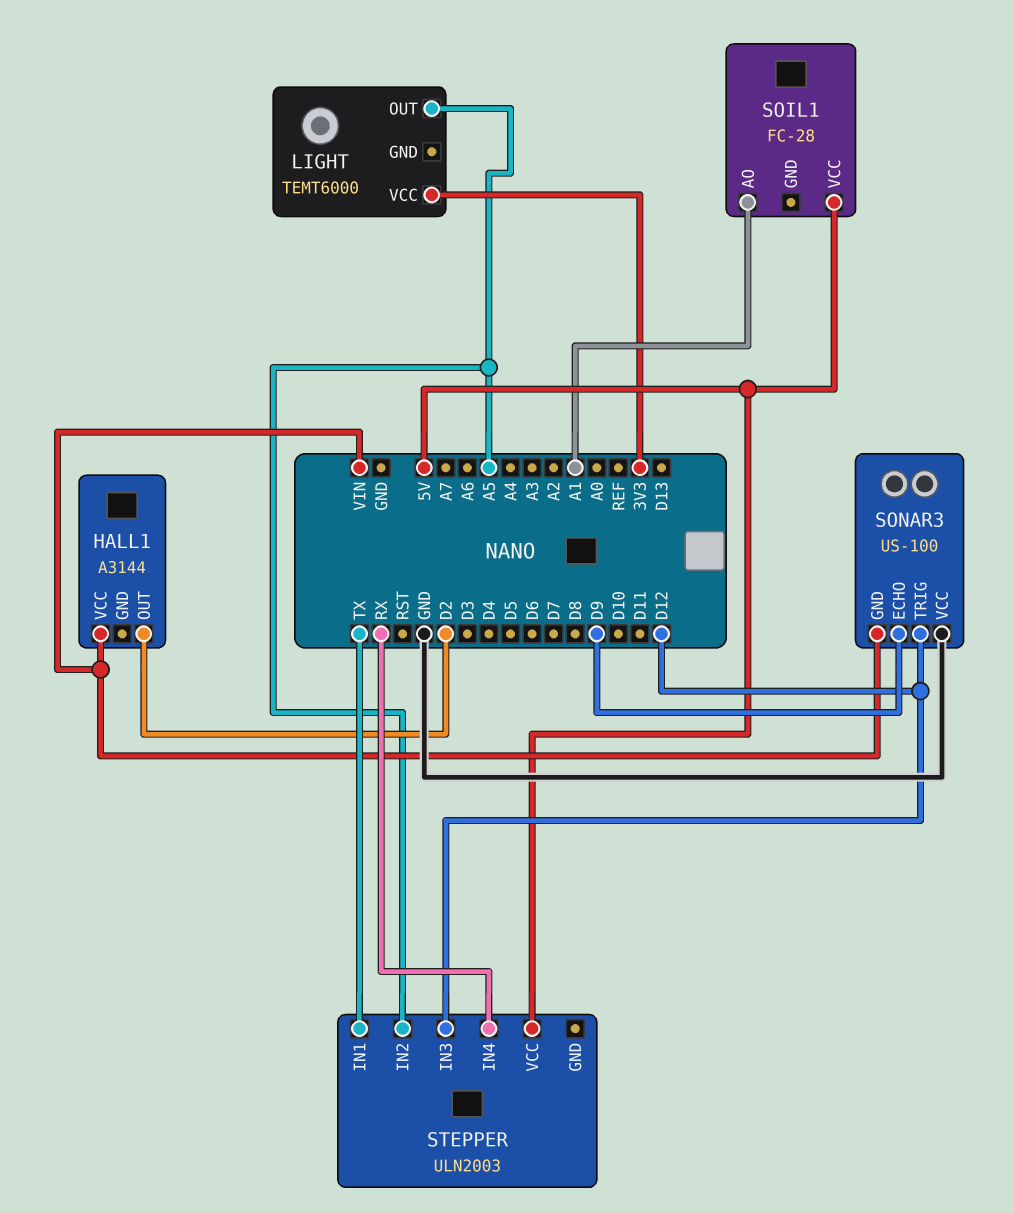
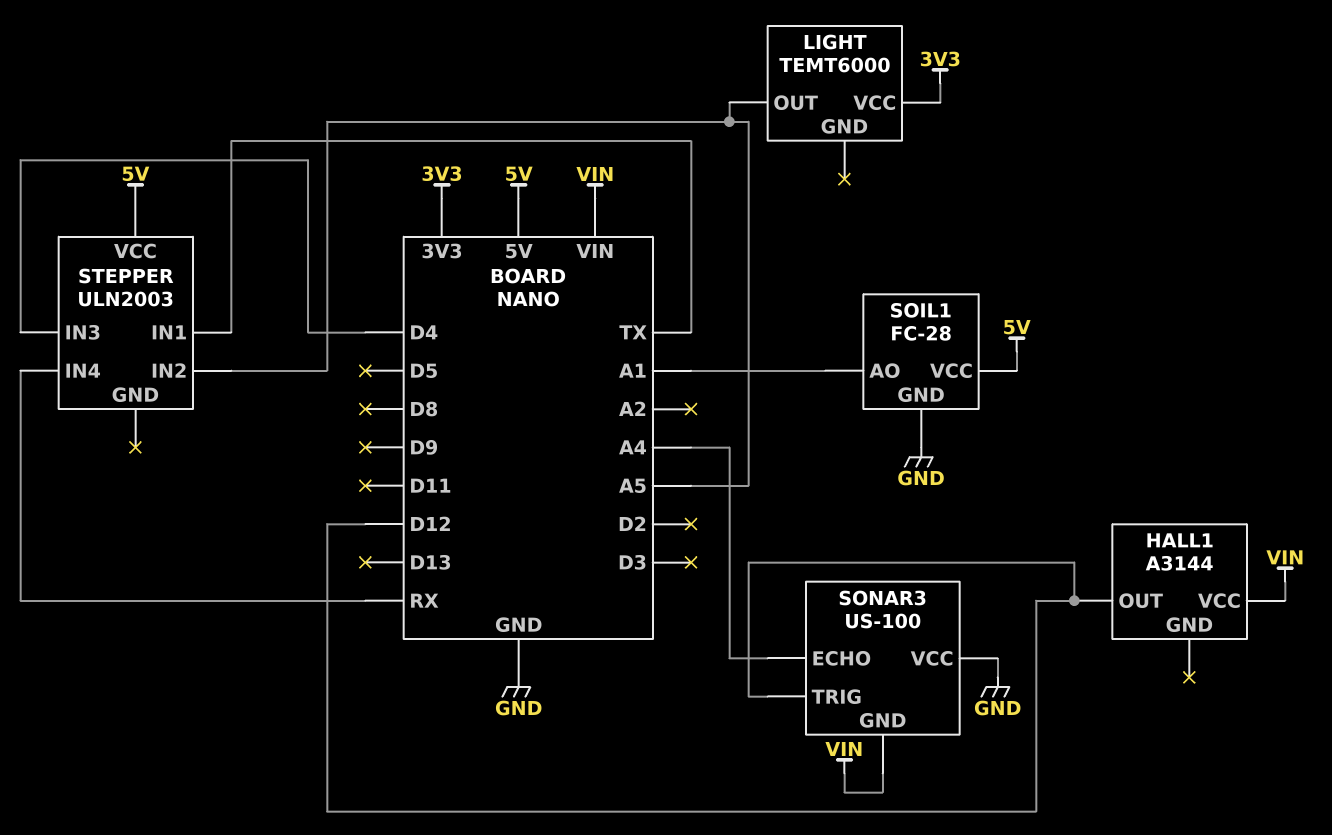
HALL1 pin OUT: D2 -> D12
SOIL1 pin GND: none -> GND
SONAR3 pin ECHO: D9 -> A4
STEPPER pin IN3: D12 -> D4

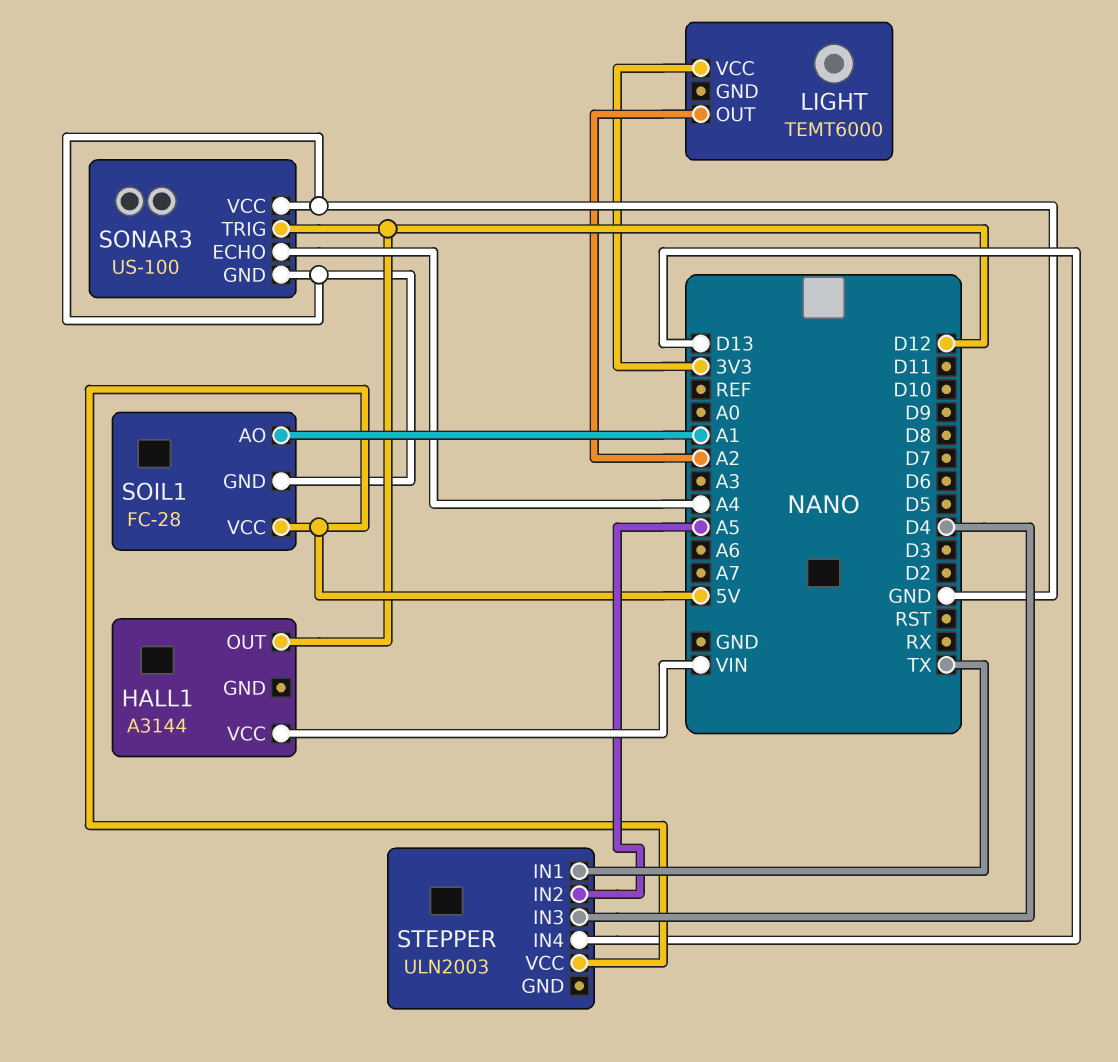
LIGHT pin OUT: A5 -> A2
SONAR3 pin GND: VIN -> GND
STEPPER pin IN4: RX -> D13

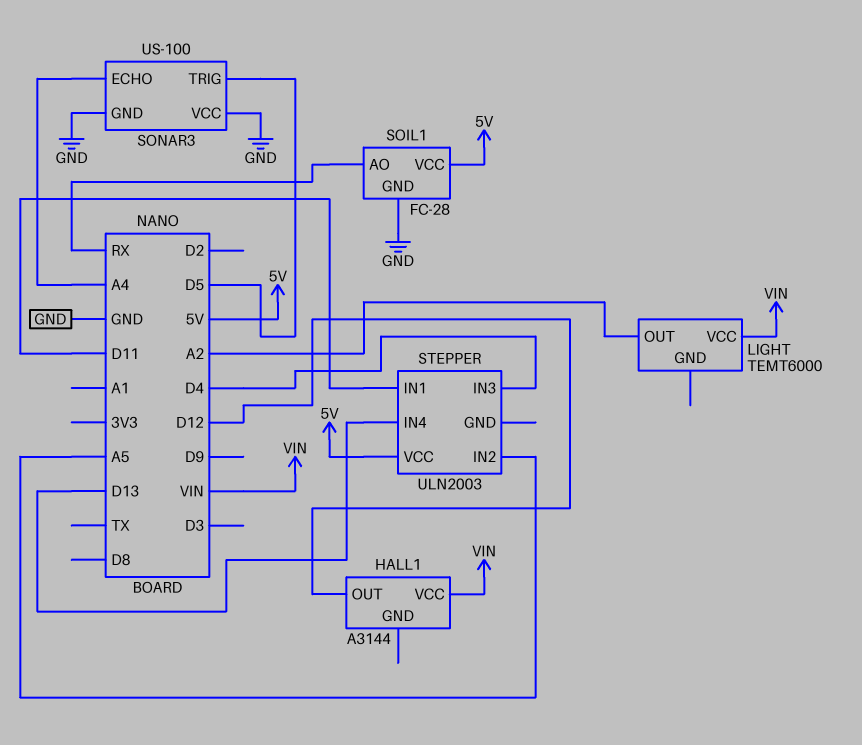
LIGHT pin VCC: 3V3 -> VIN
SOIL1 pin AO: A1 -> RX
SONAR3 pin TRIG: D12 -> D5
STEPPER pin IN1: TX -> D11

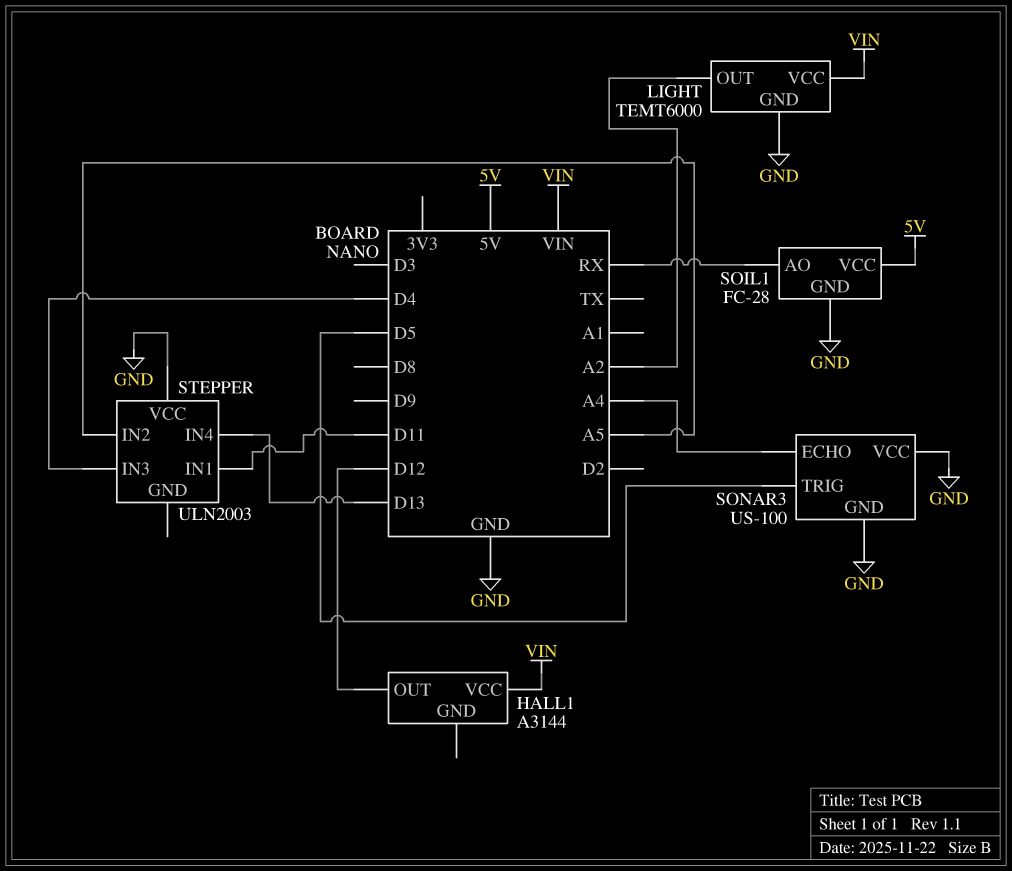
LIGHT pin GND: none -> GND
STEPPER pin VCC: 5V -> GND

